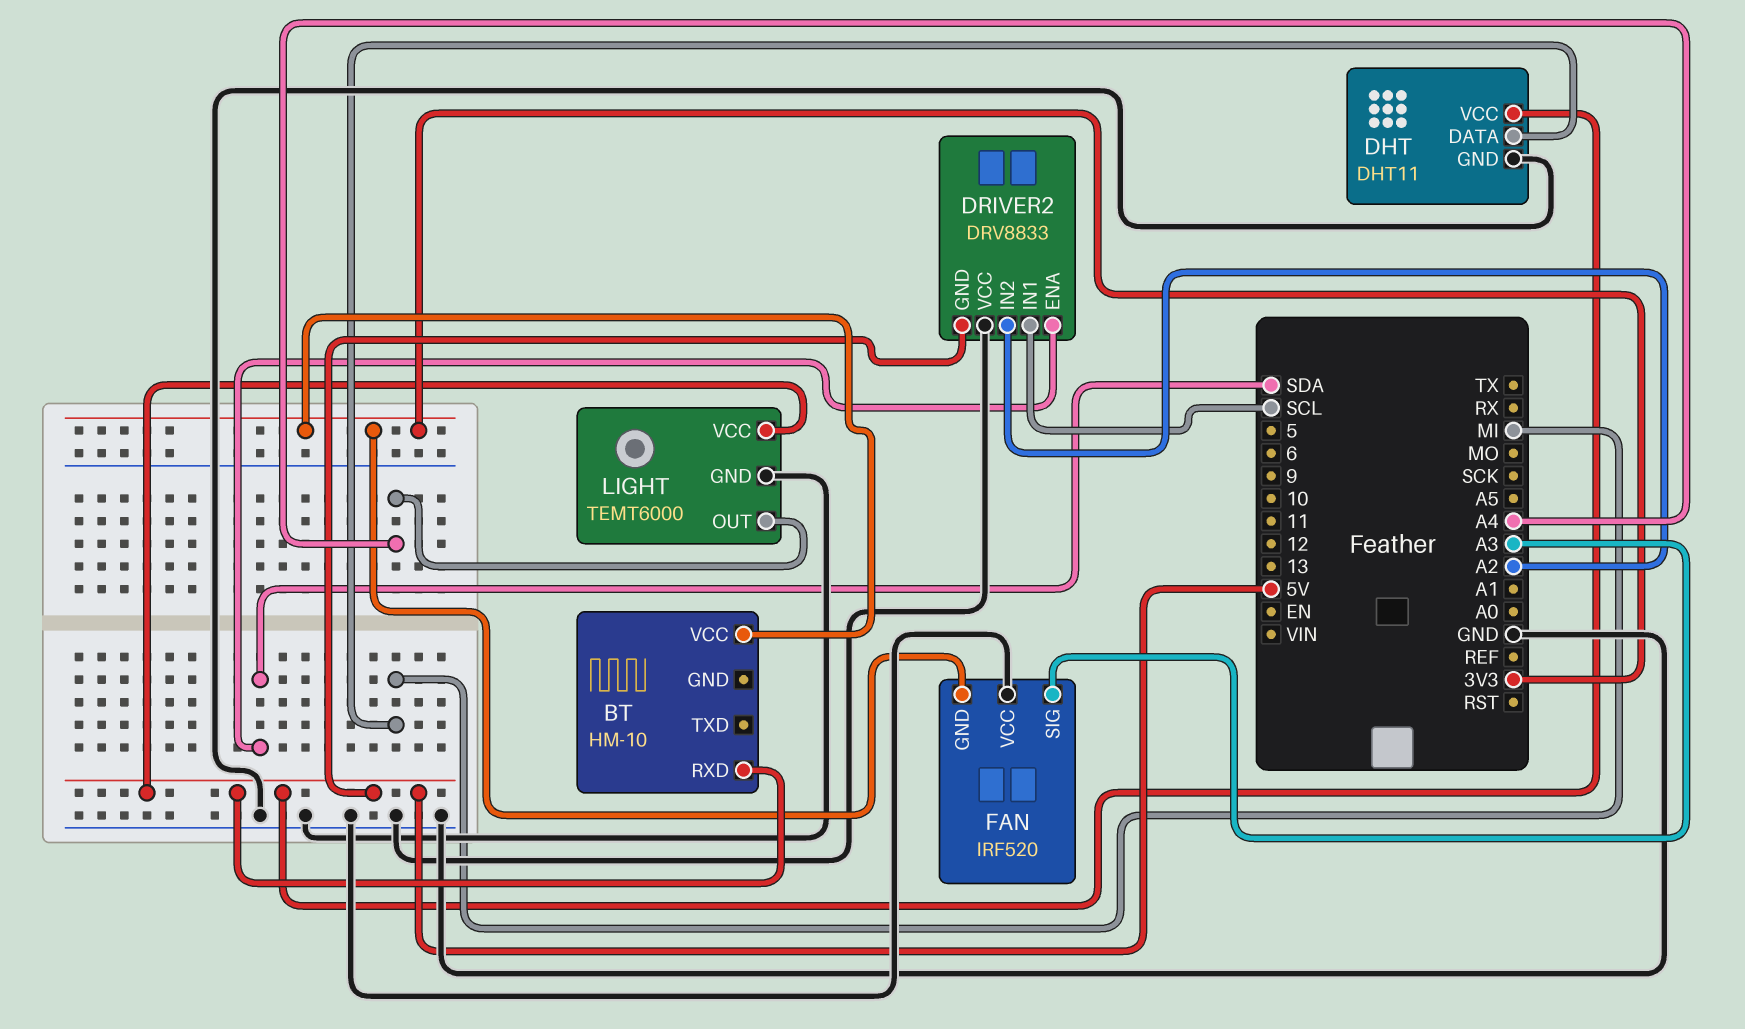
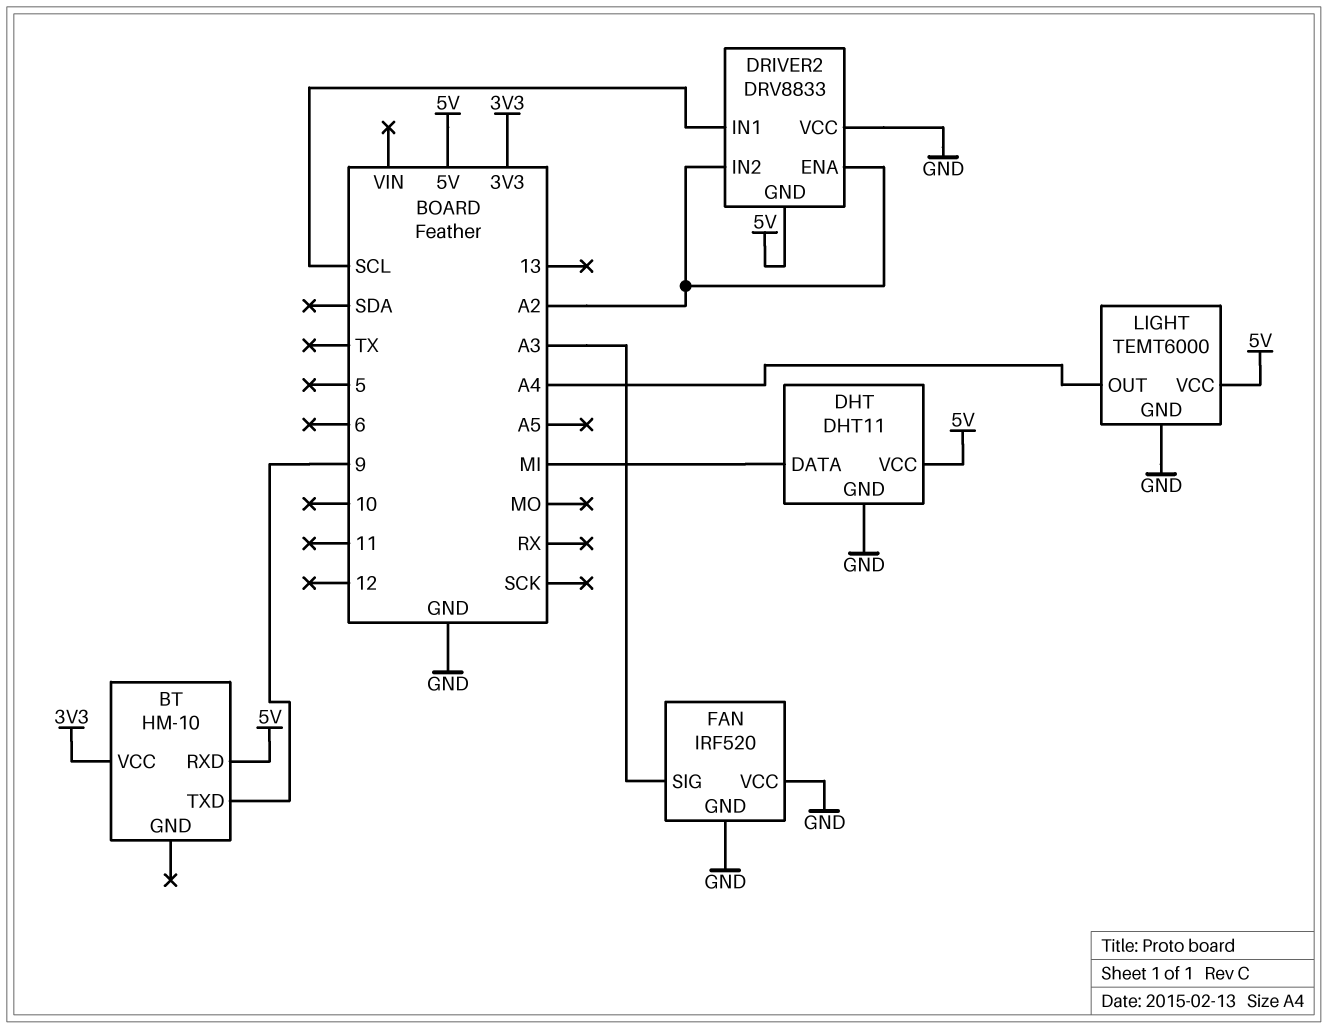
BT pin TXD: none -> 9
DRIVER2 pin ENA: SDA -> A2
FAN pin GND: 3V3 -> GND

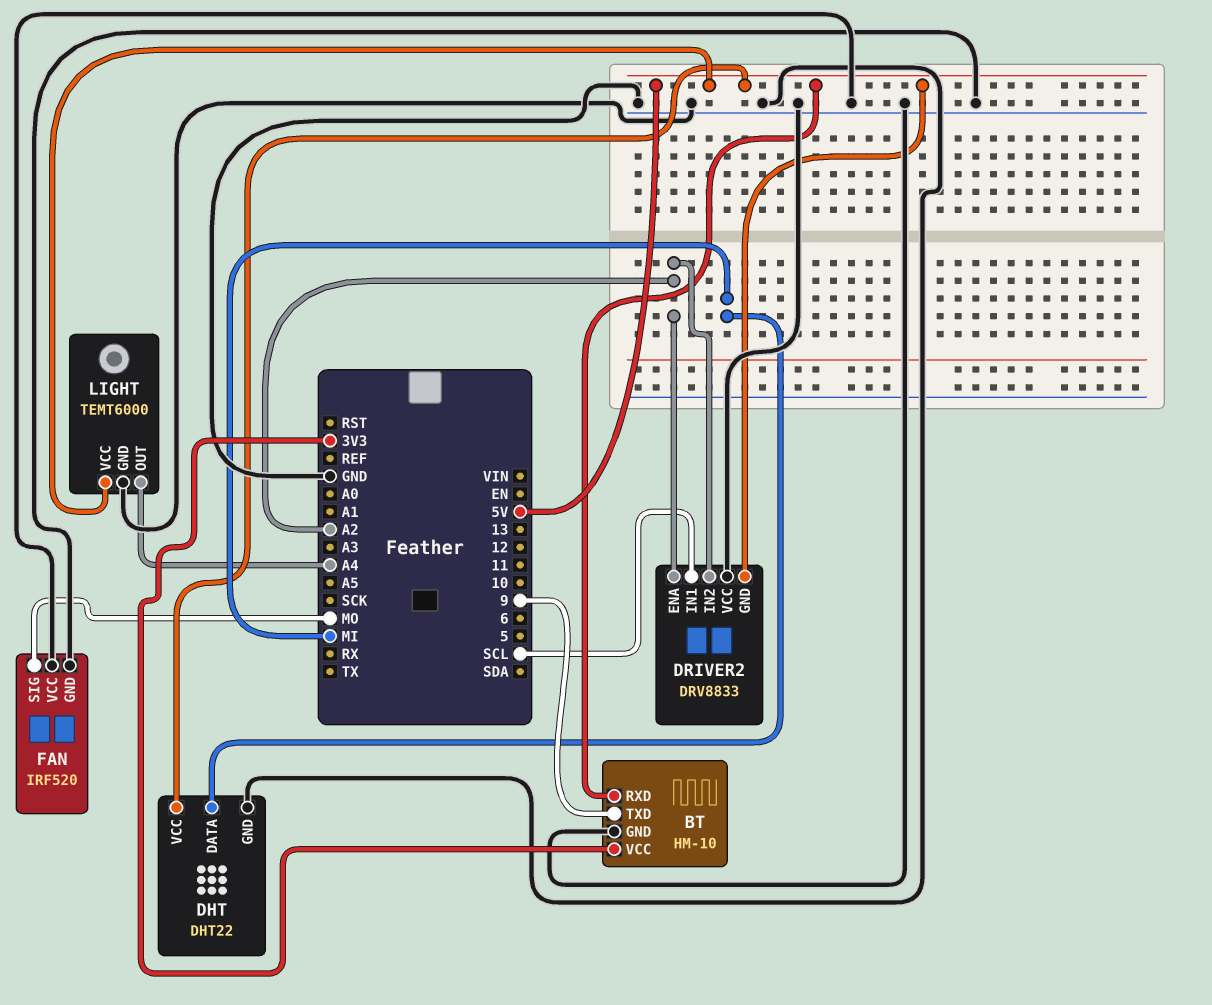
BT pin GND: none -> GND
DHT: DHT11 -> DHT22
FAN pin SIG: A3 -> MO

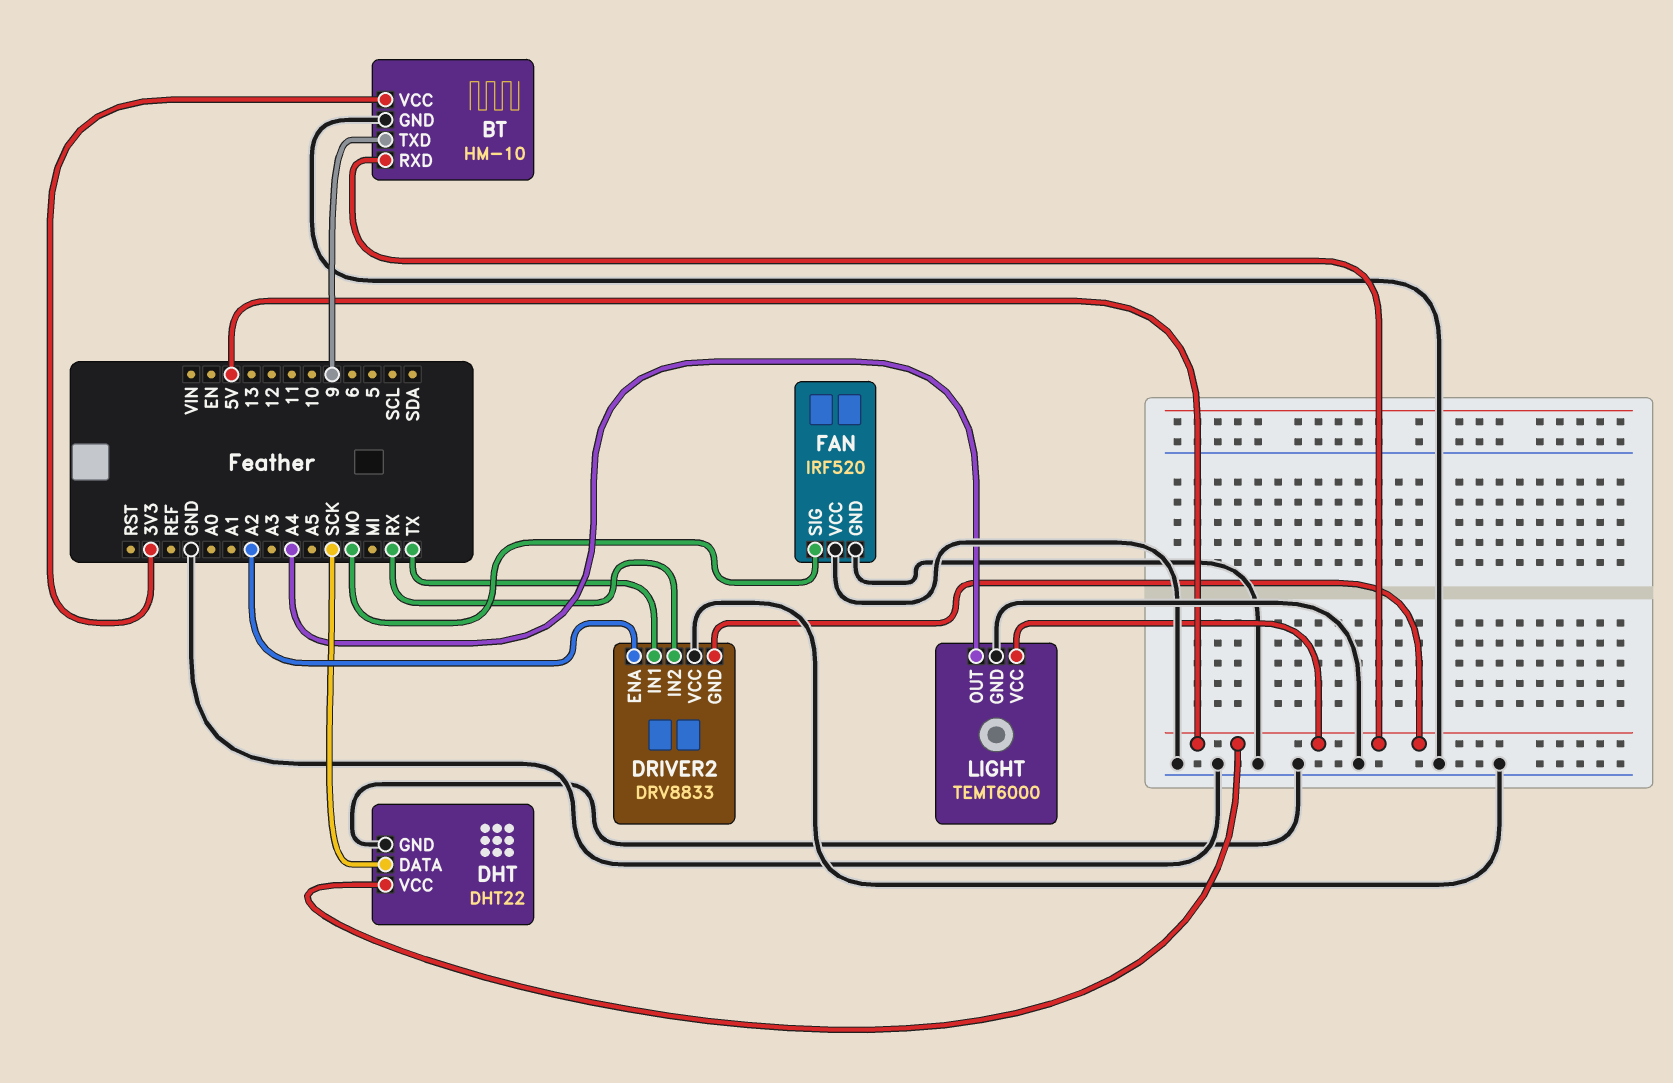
DHT pin DATA: MI -> SCK
DRIVER2 pin IN1: SCL -> TX
DRIVER2 pin IN2: A2 -> RX

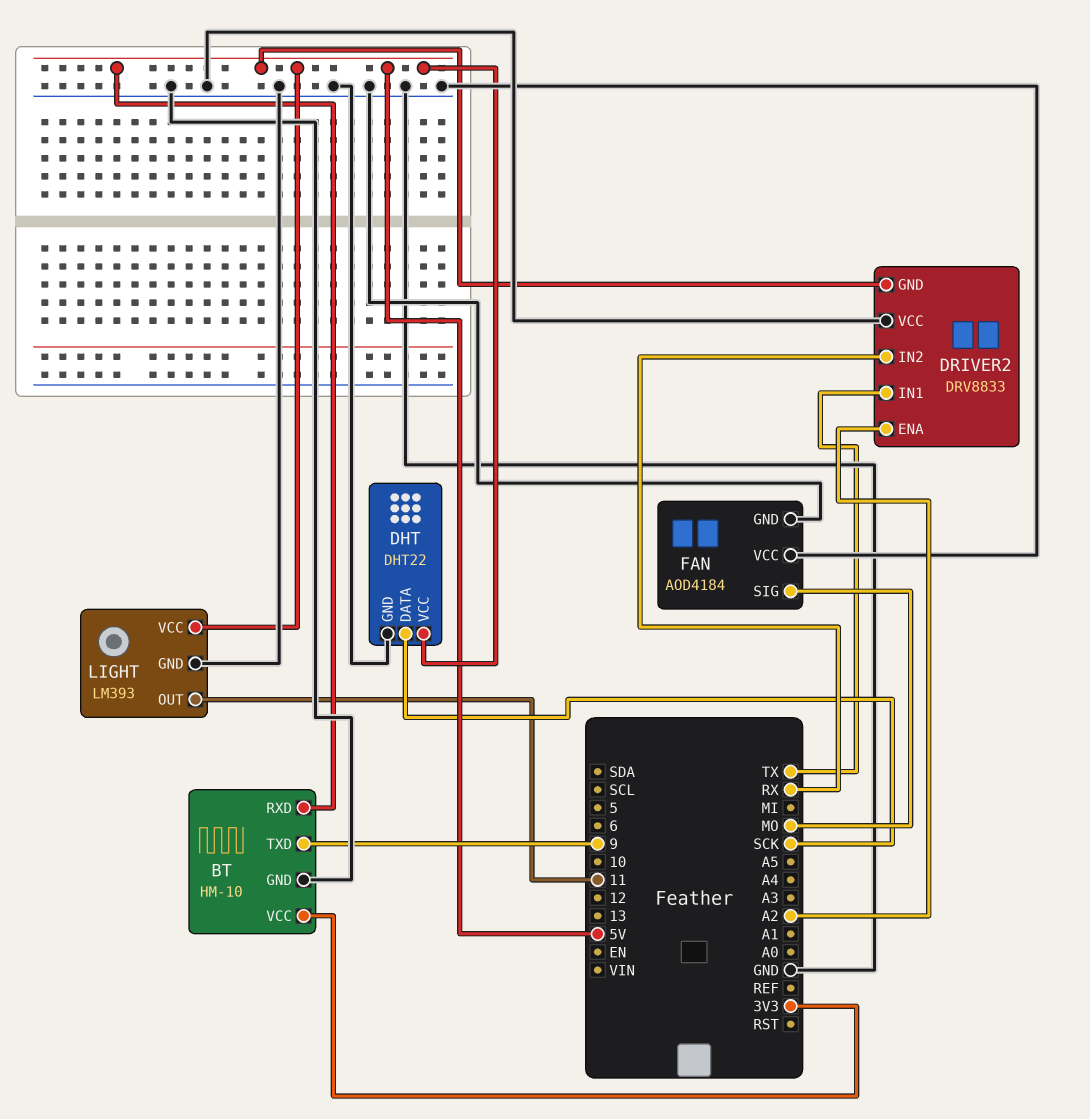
FAN: IRF520 -> AOD4184
LIGHT: TEMT6000 -> LM393
LIGHT pin OUT: A4 -> 11

